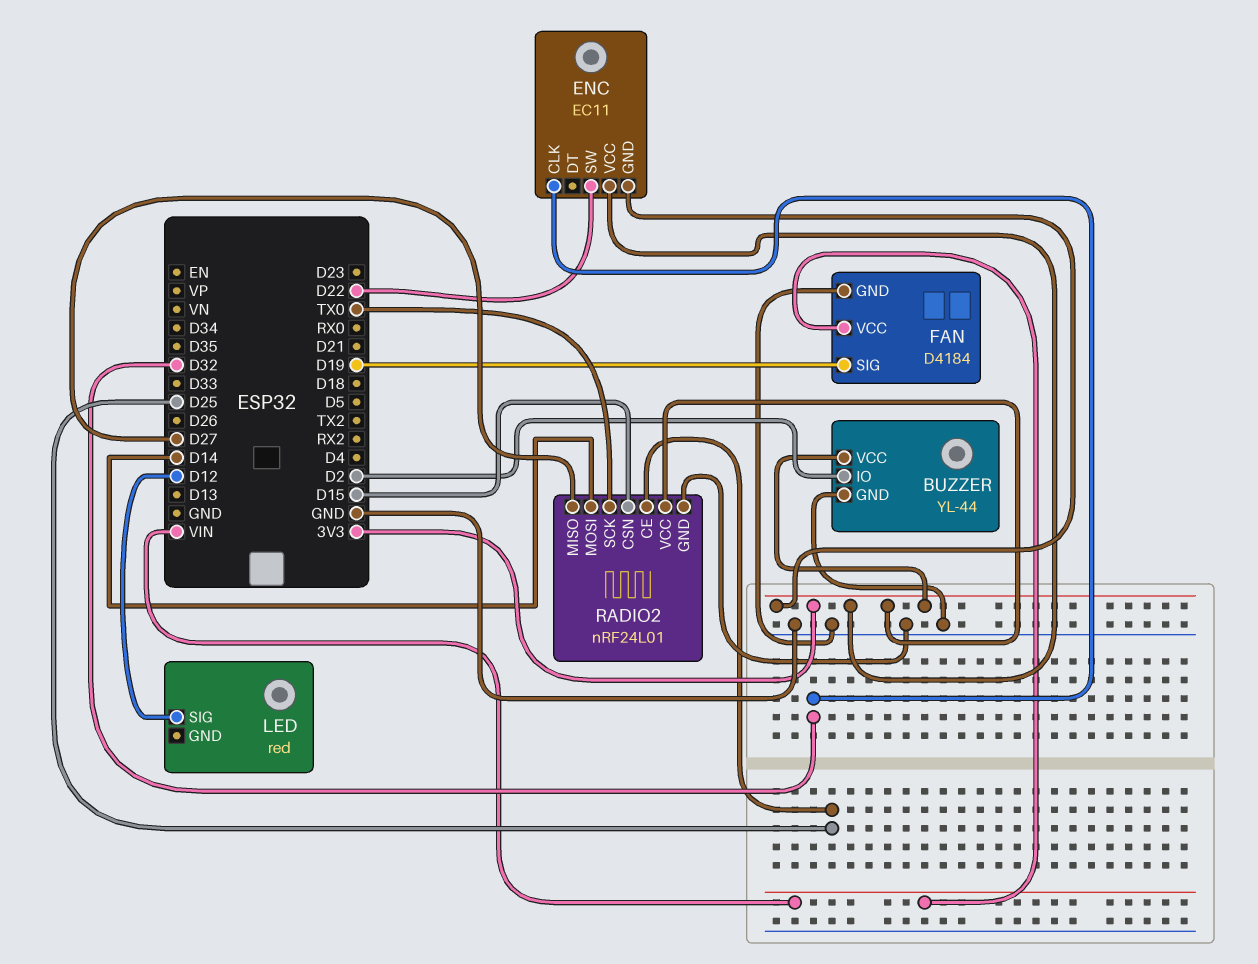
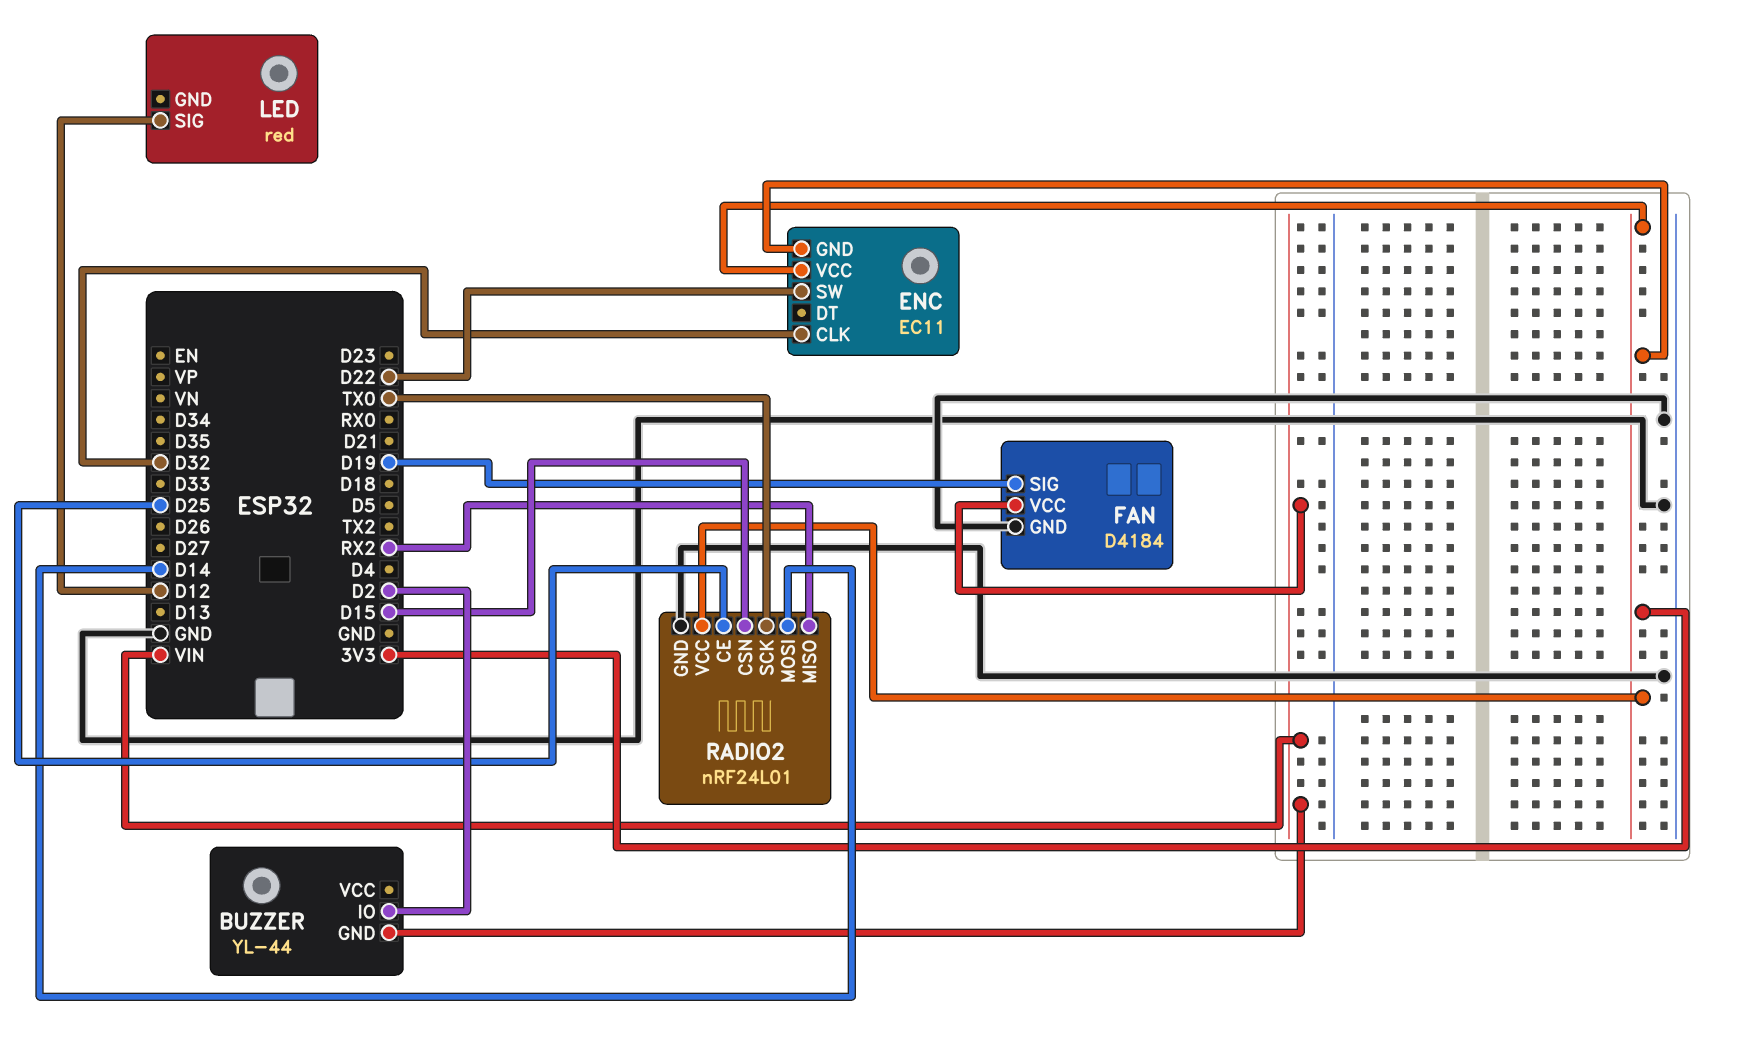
BUZZER pin GND: GND -> VIN
BUZZER pin VCC: 3V3 -> none
RADIO2 pin MISO: D27 -> RX2

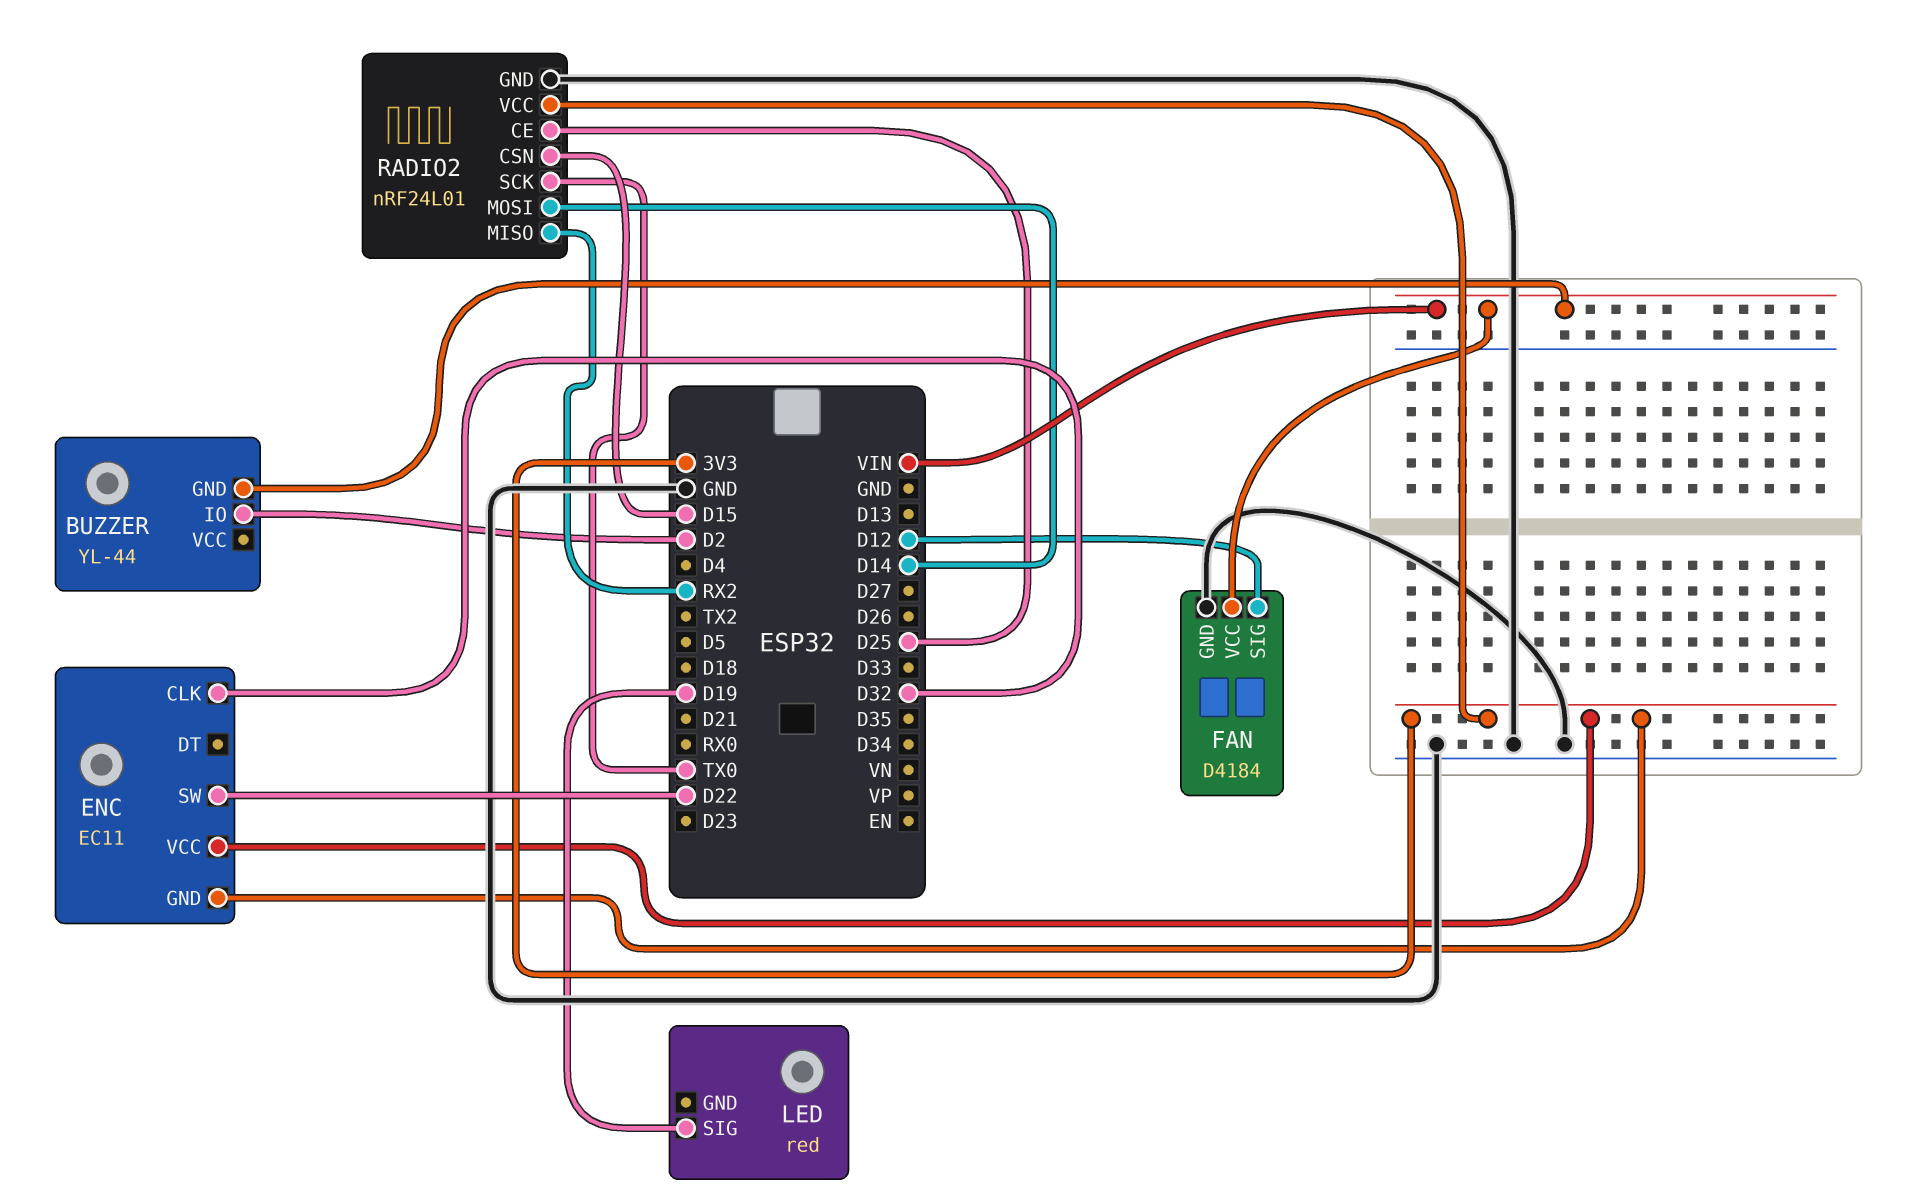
FAN pin SIG: D19 -> D12
LED pin SIG: D12 -> D19

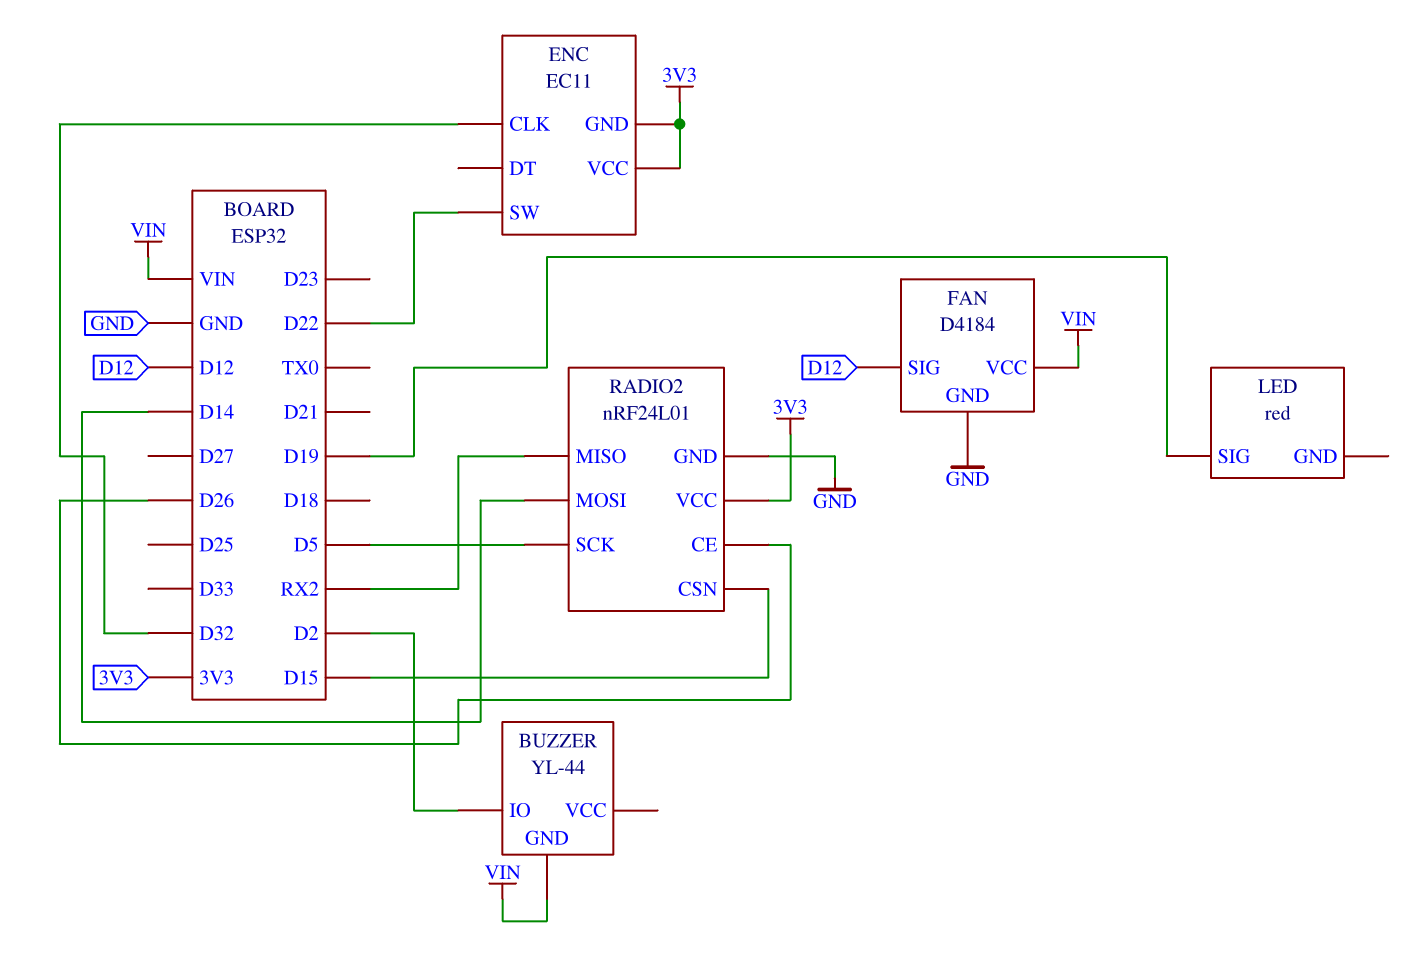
RADIO2 pin CE: D25 -> D26
RADIO2 pin SCK: TX0 -> D5

